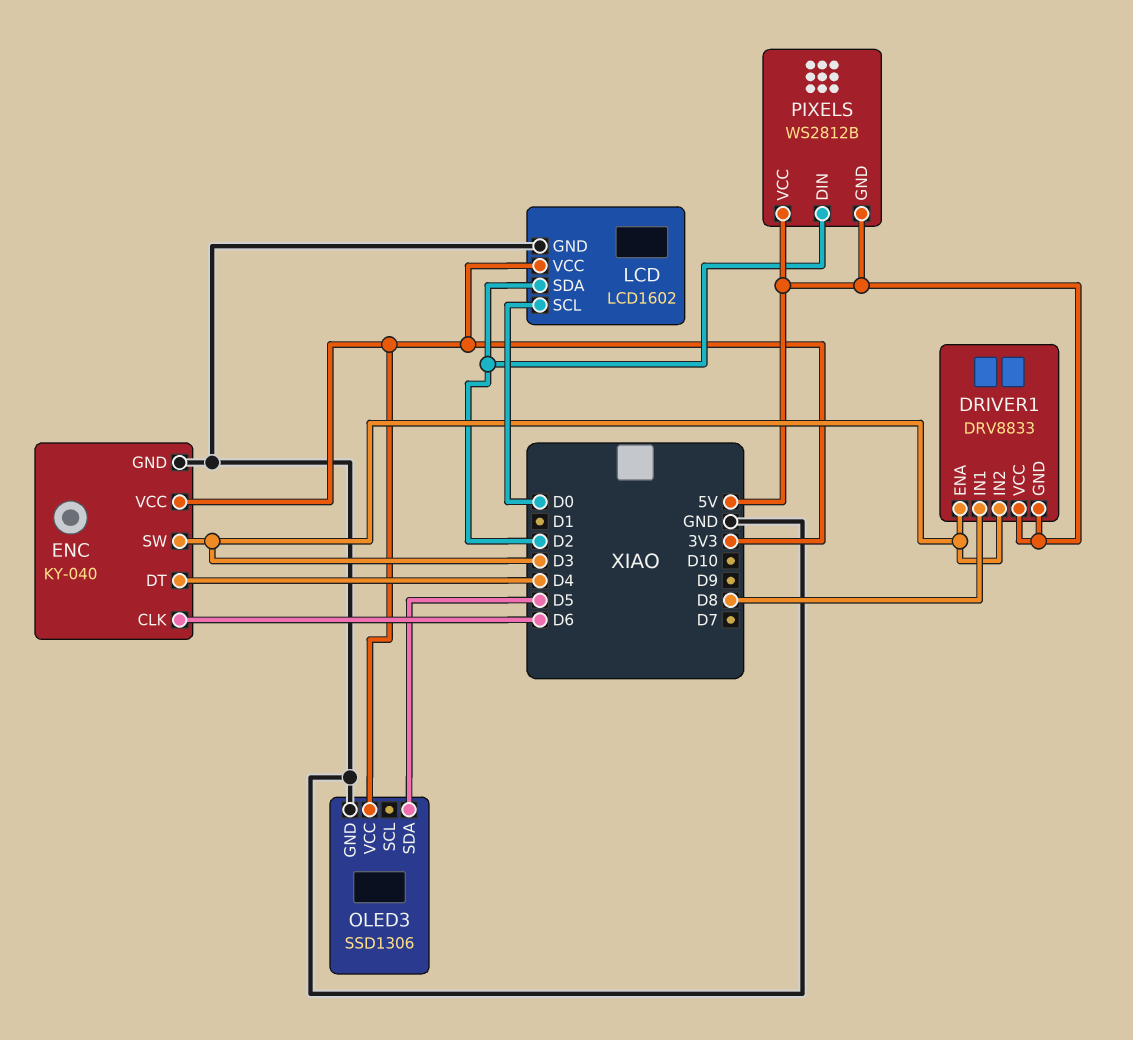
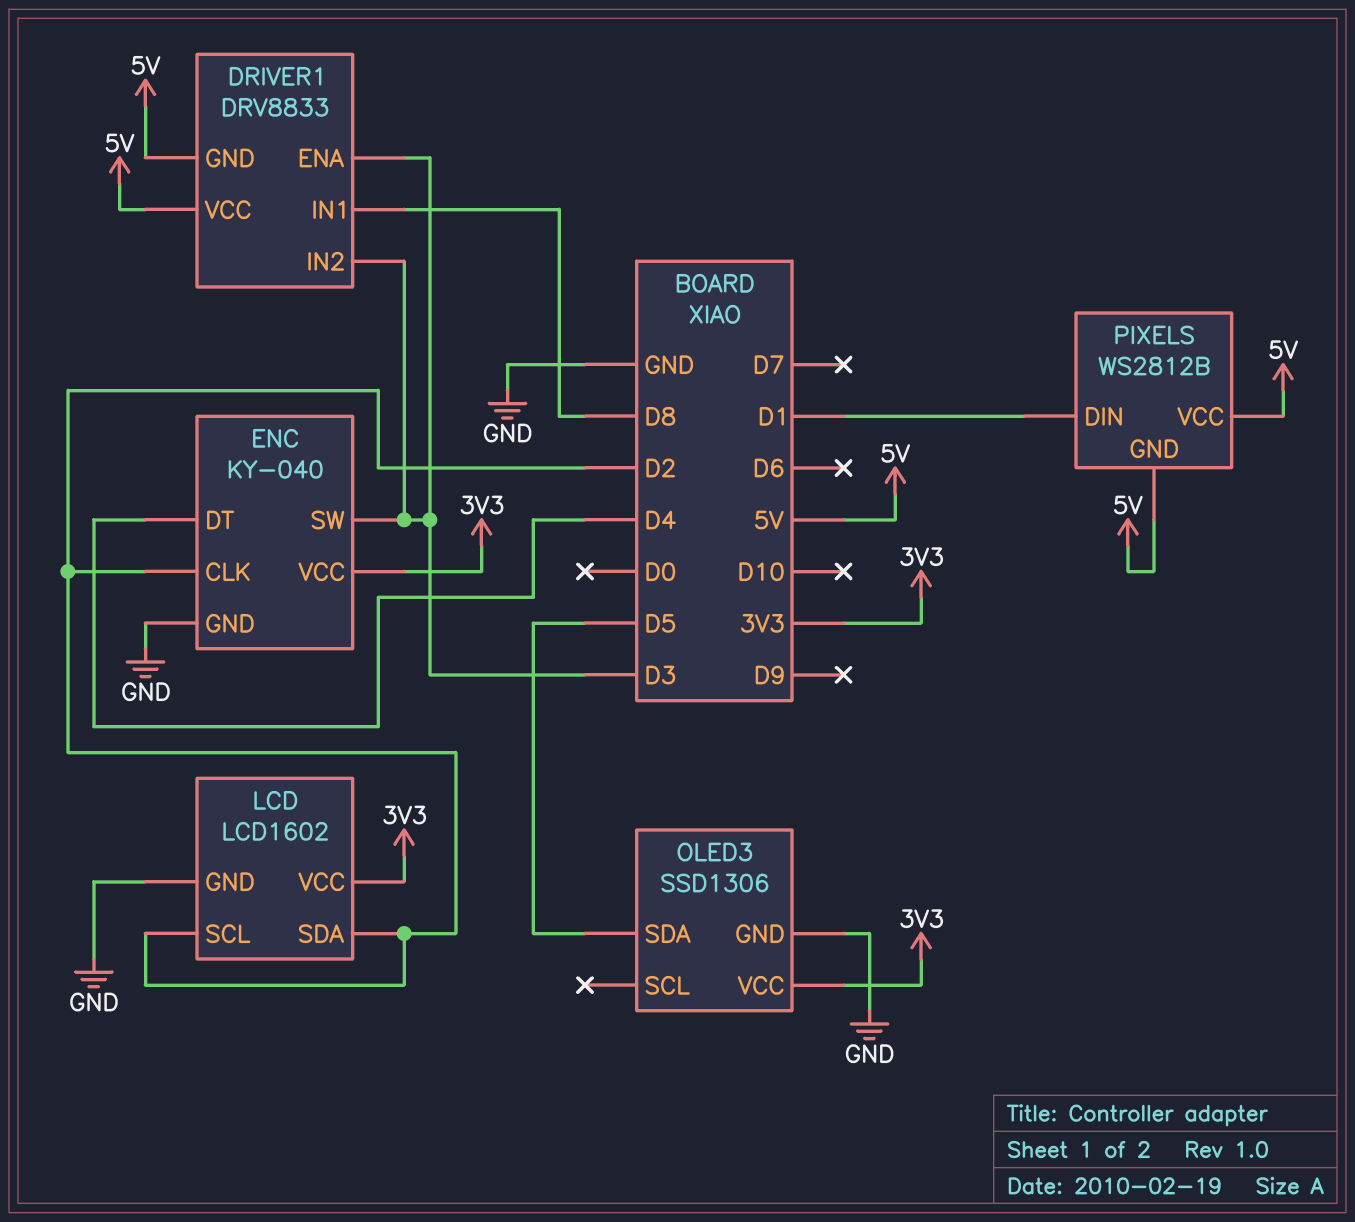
ENC pin CLK: D6 -> D2
LCD pin SCL: D0 -> D2
PIXELS pin DIN: D2 -> D1

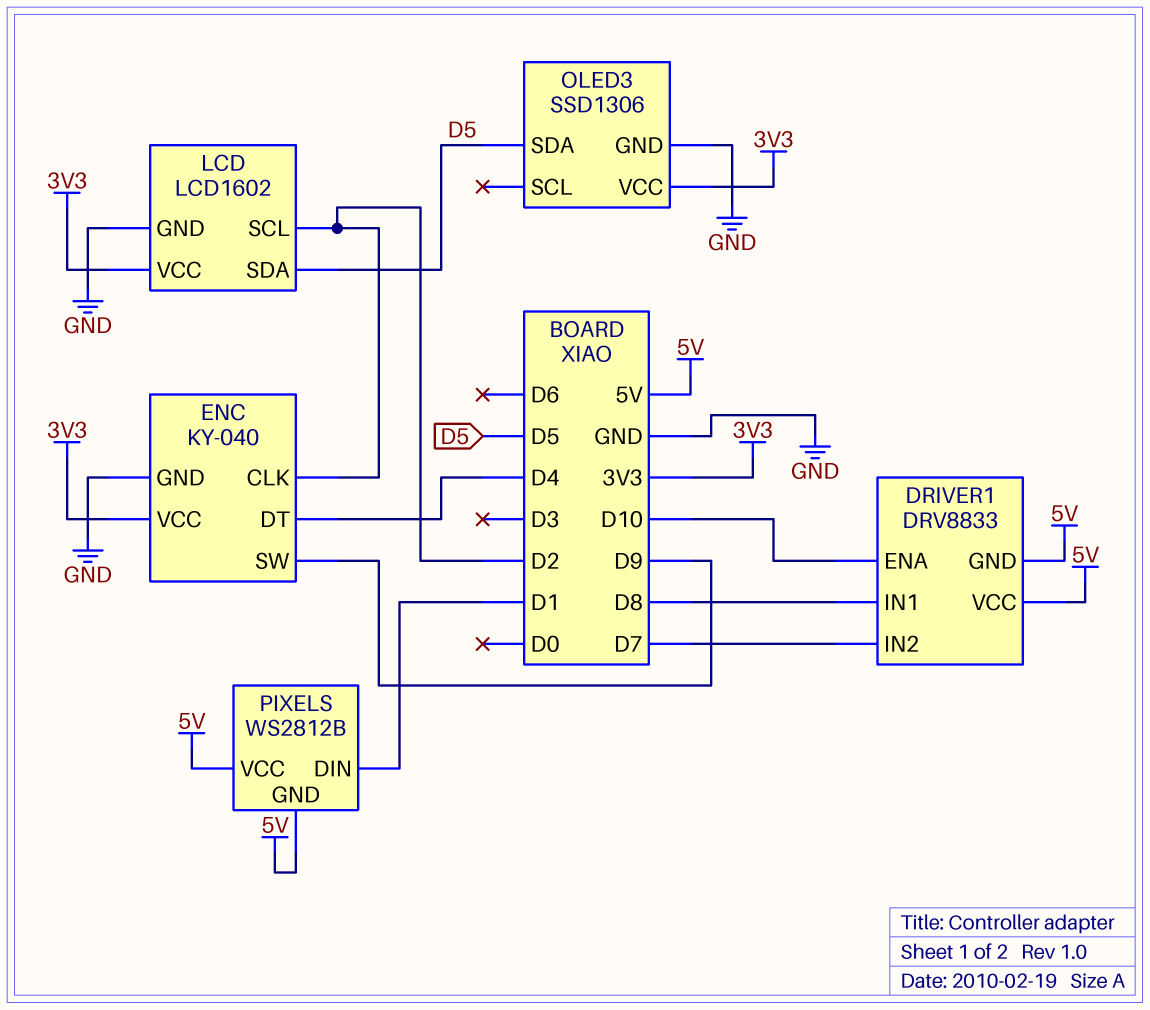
DRIVER1 pin ENA: D3 -> D10
DRIVER1 pin IN2: D3 -> D7
ENC pin SW: D3 -> D9
LCD pin SDA: D2 -> D5

